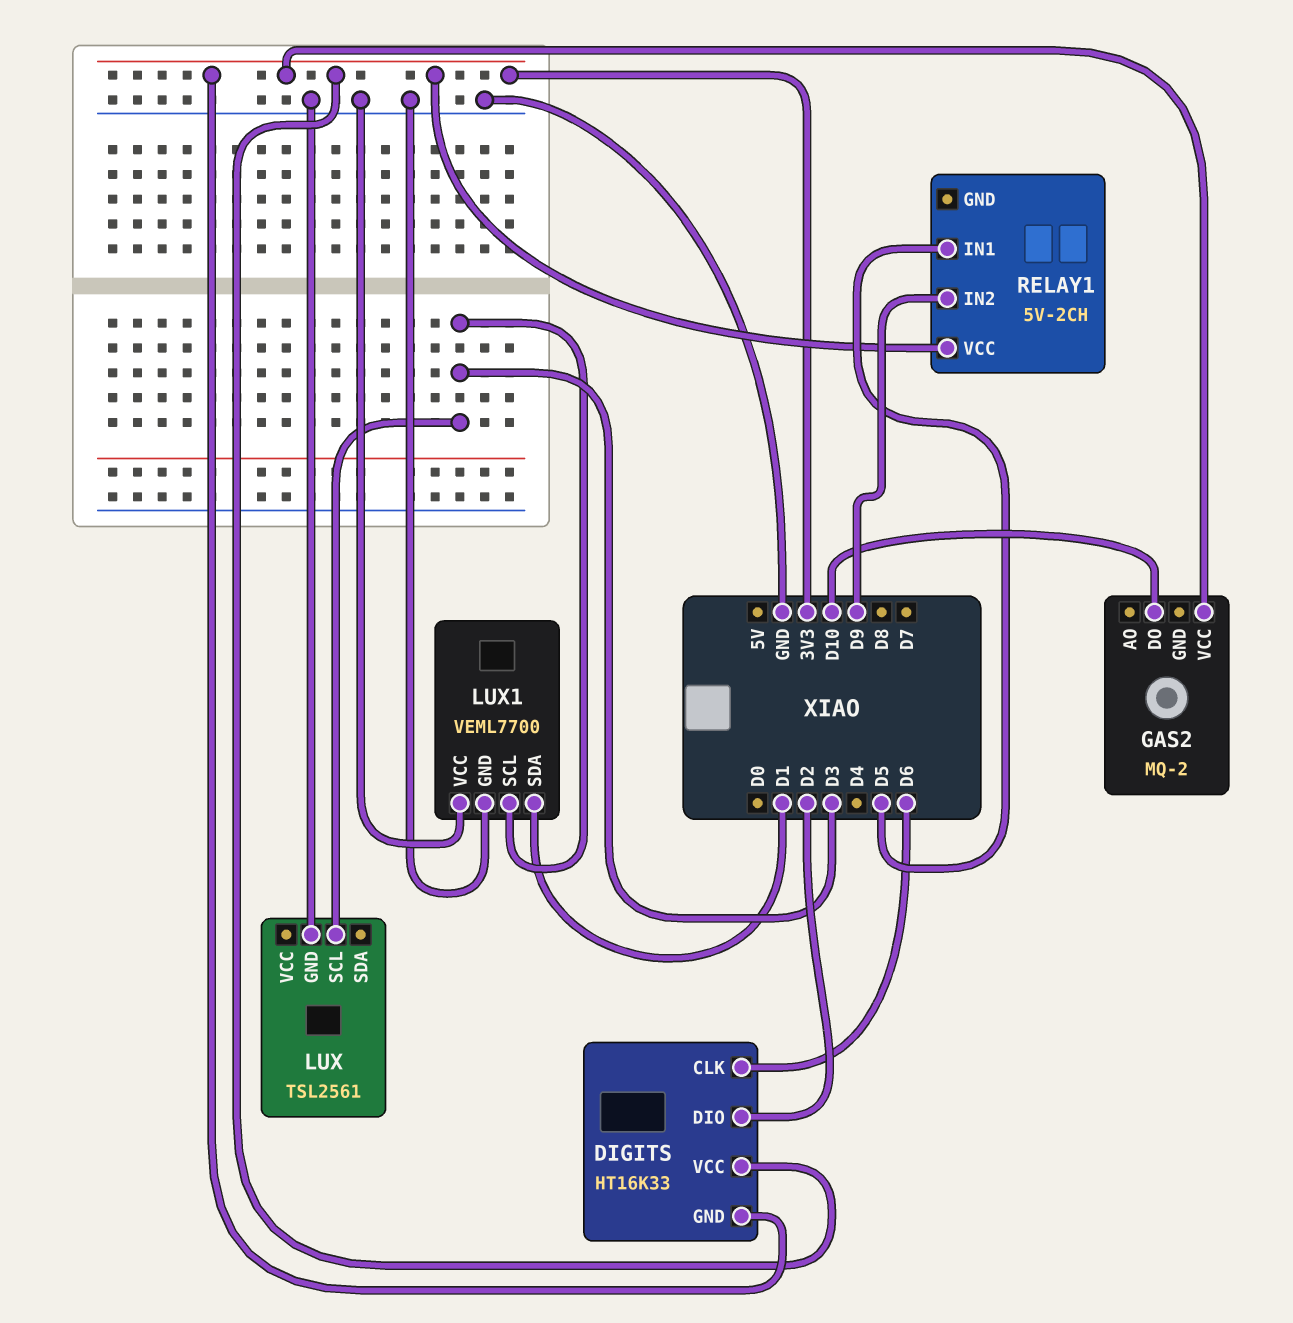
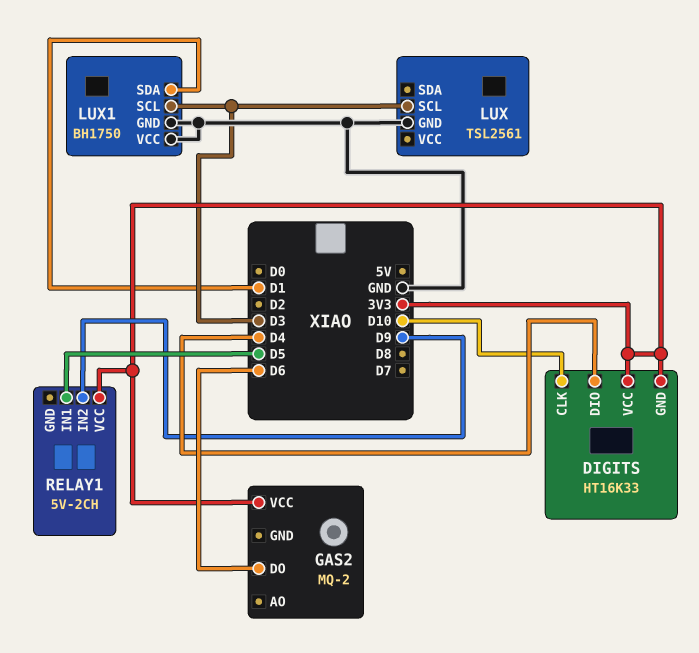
DIGITS pin CLK: D6 -> D10
DIGITS pin DIO: D2 -> D4
GAS2 pin DO: D10 -> D6
LUX1: VEML7700 -> BH1750

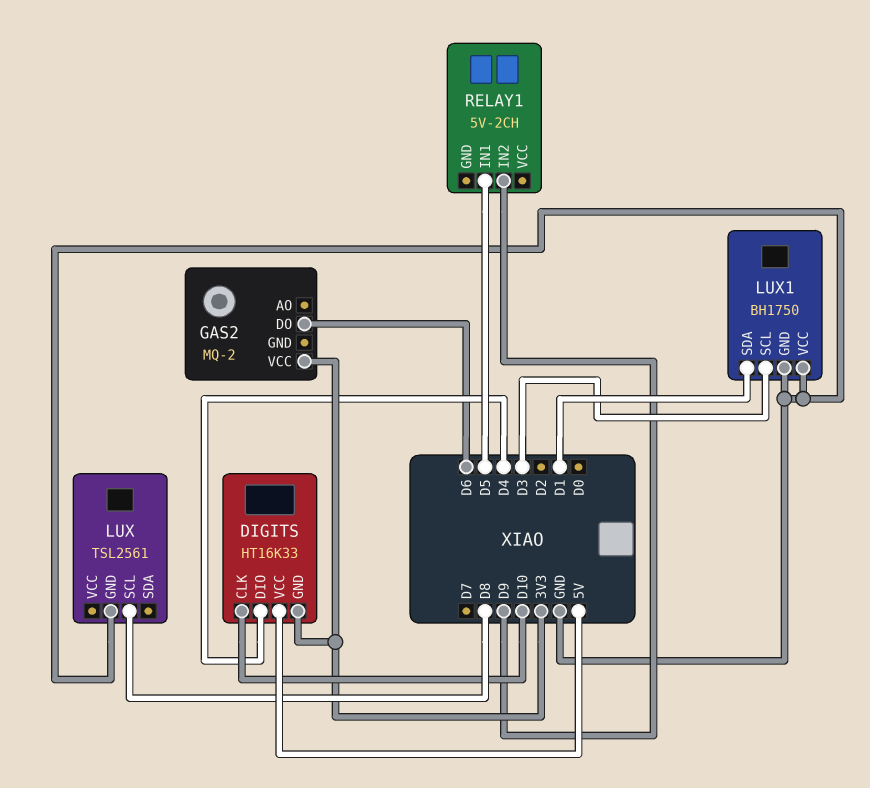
DIGITS pin VCC: 3V3 -> 5V
LUX pin SCL: D3 -> D8
RELAY1 pin VCC: 3V3 -> none

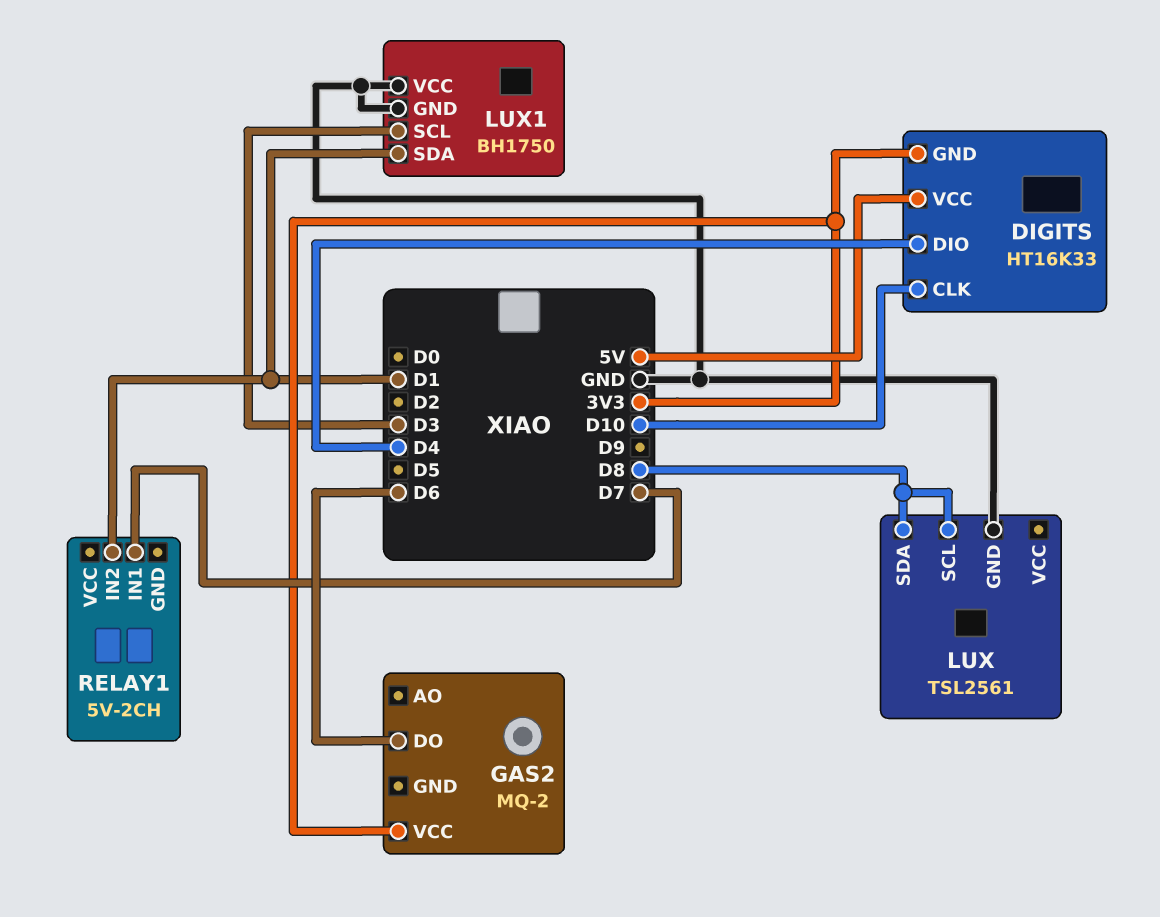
LUX pin SDA: none -> D8
RELAY1 pin IN1: D5 -> D7
RELAY1 pin IN2: D9 -> D1

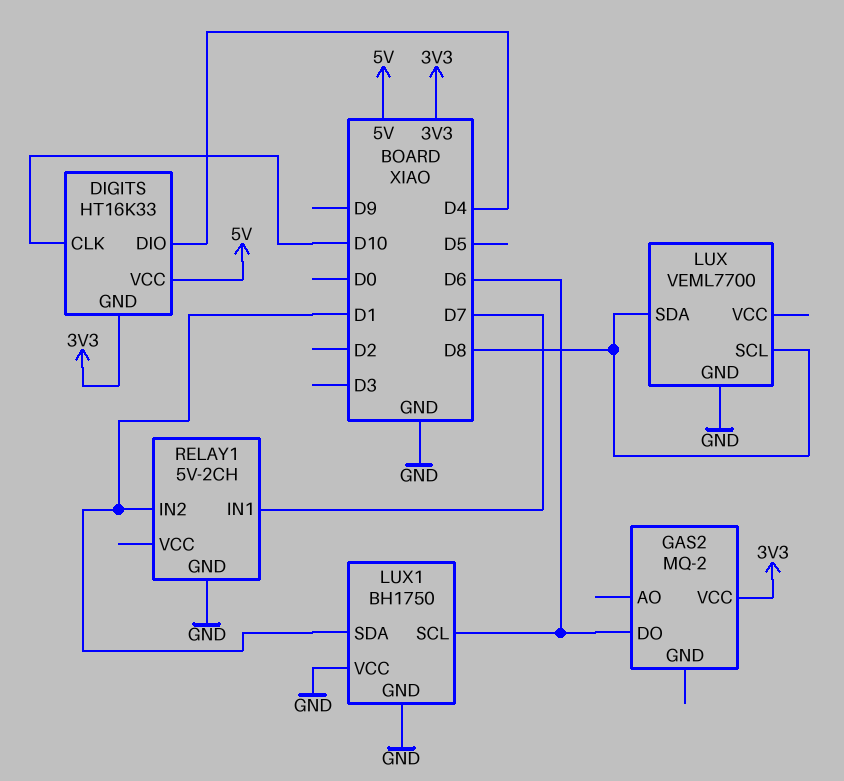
LUX: TSL2561 -> VEML7700
LUX1 pin SCL: D3 -> D6
RELAY1 pin GND: none -> GND

